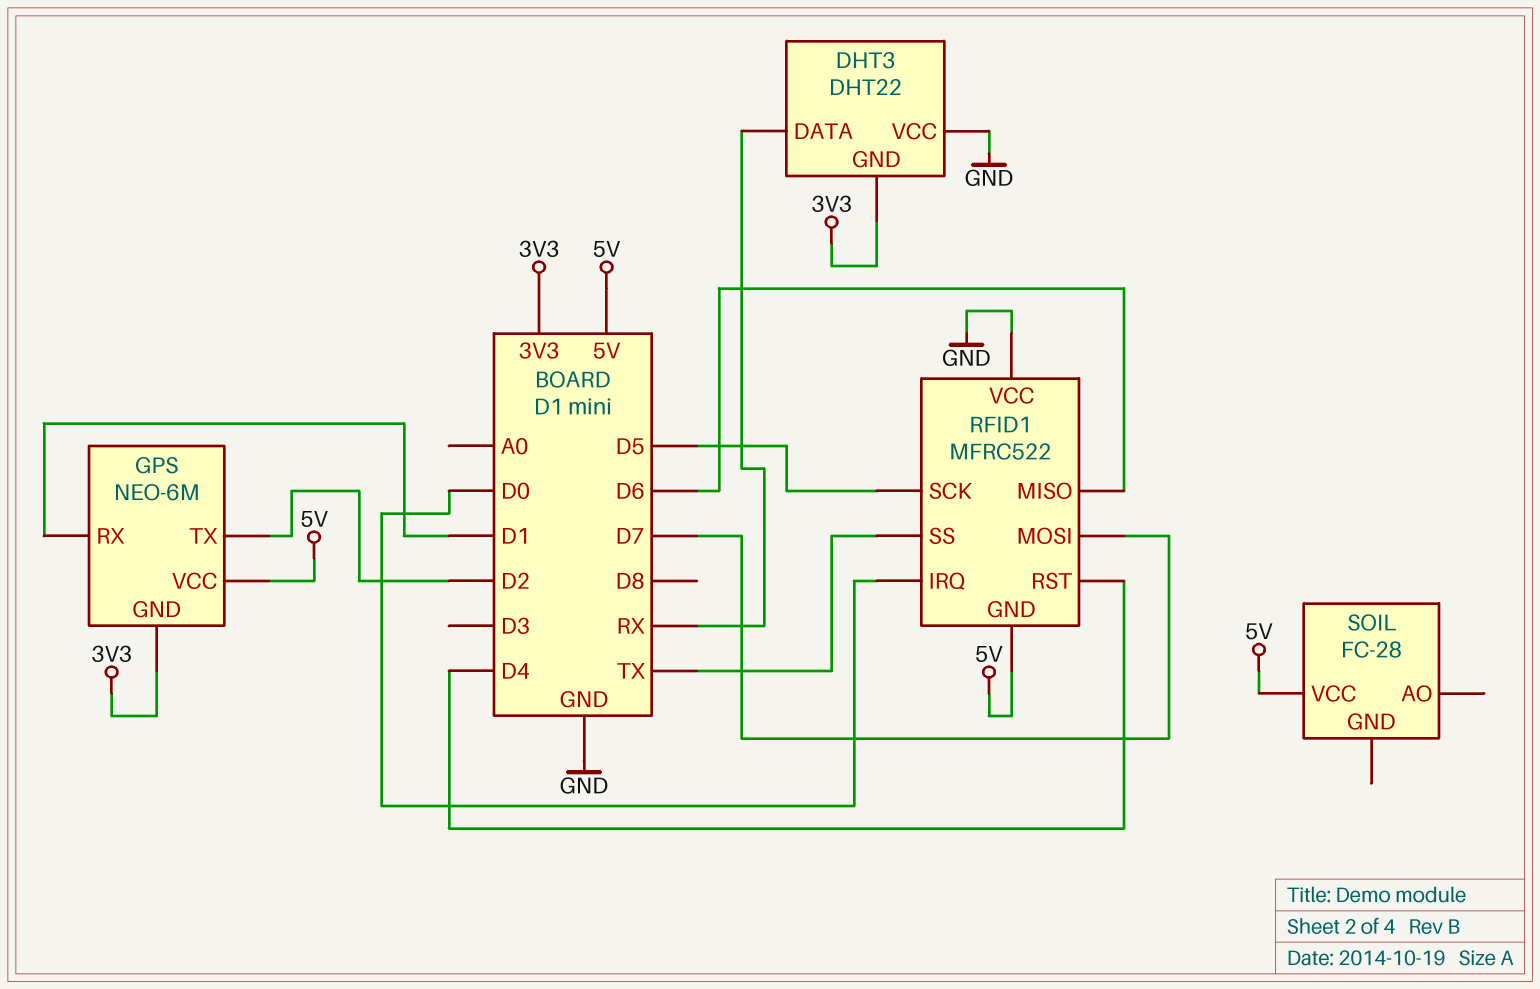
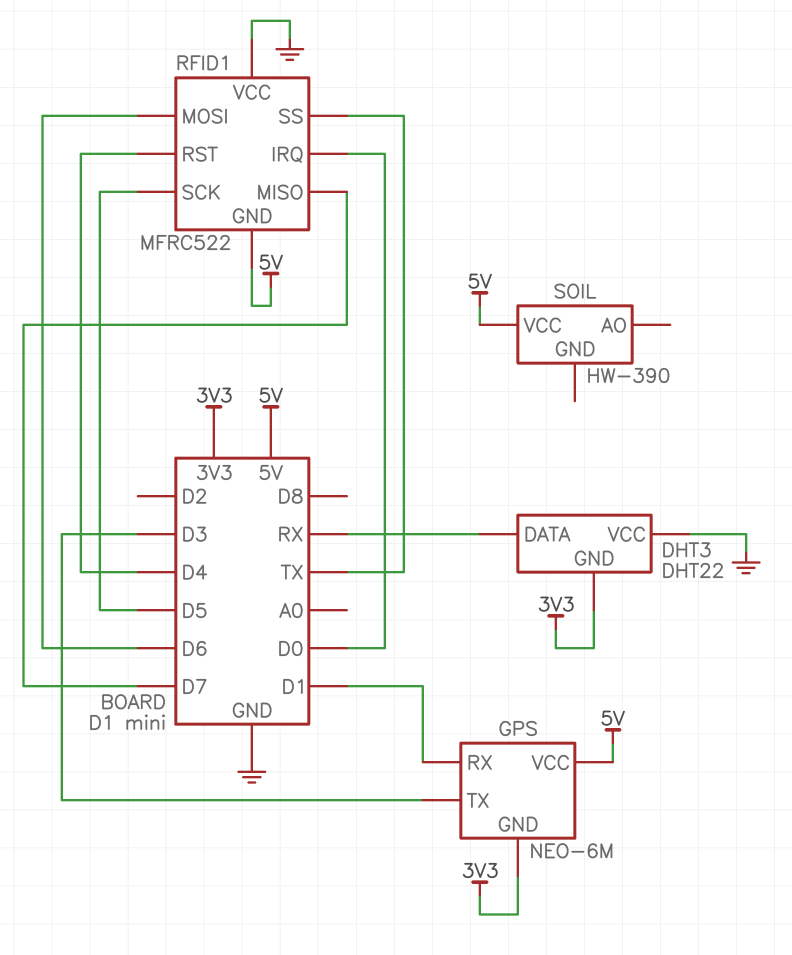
GPS pin TX: D2 -> D3
RFID1 pin MISO: D6 -> D7
RFID1 pin MOSI: D7 -> D6
SOIL: FC-28 -> HW-390

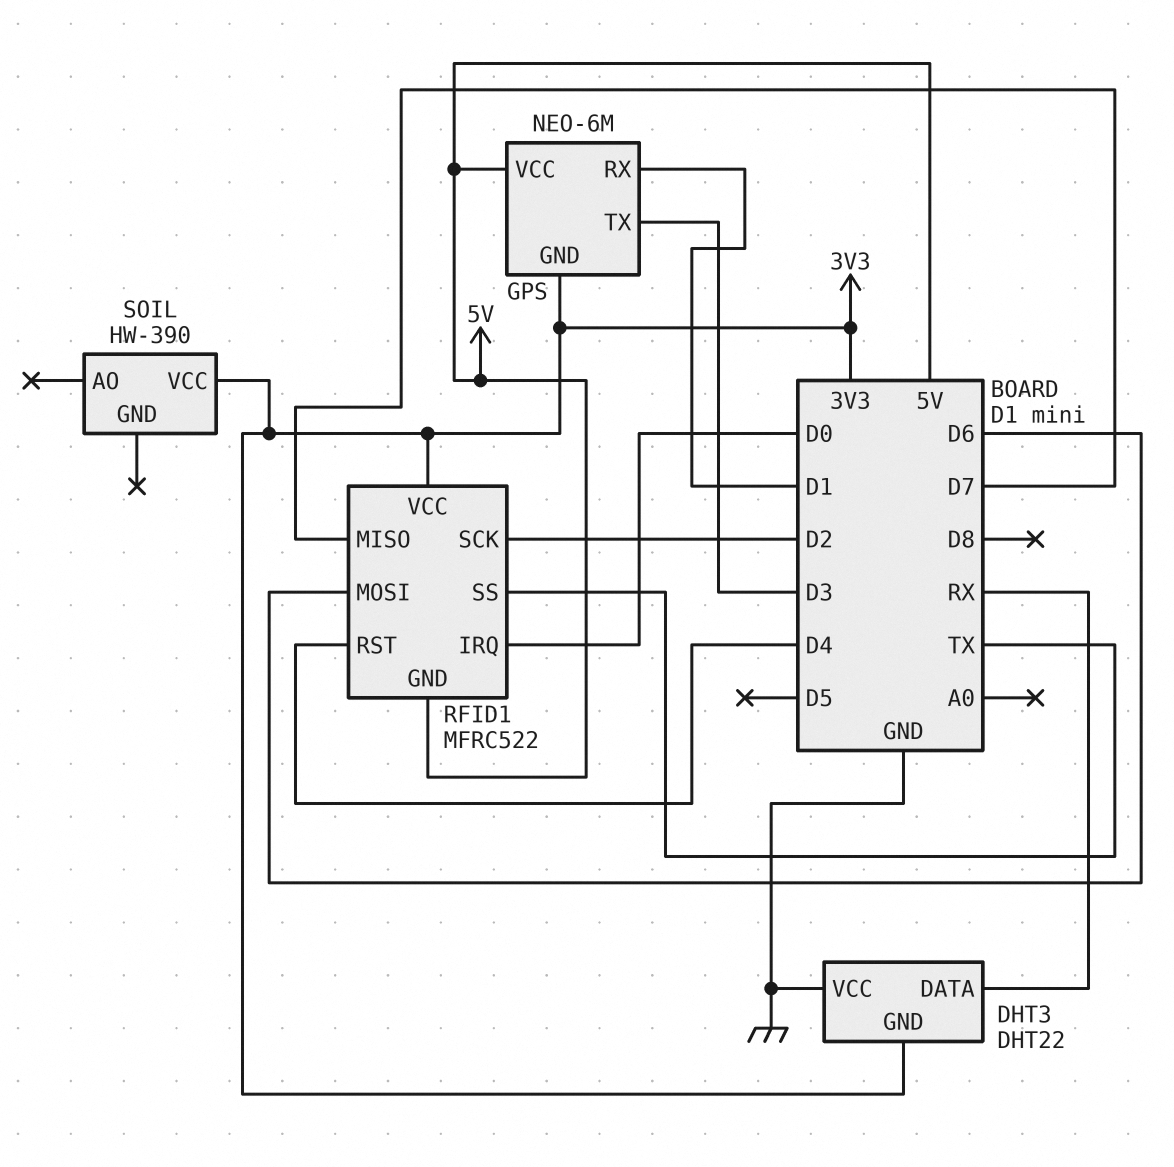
RFID1 pin SCK: D5 -> D2
RFID1 pin VCC: GND -> 3V3
SOIL pin VCC: 5V -> 3V3

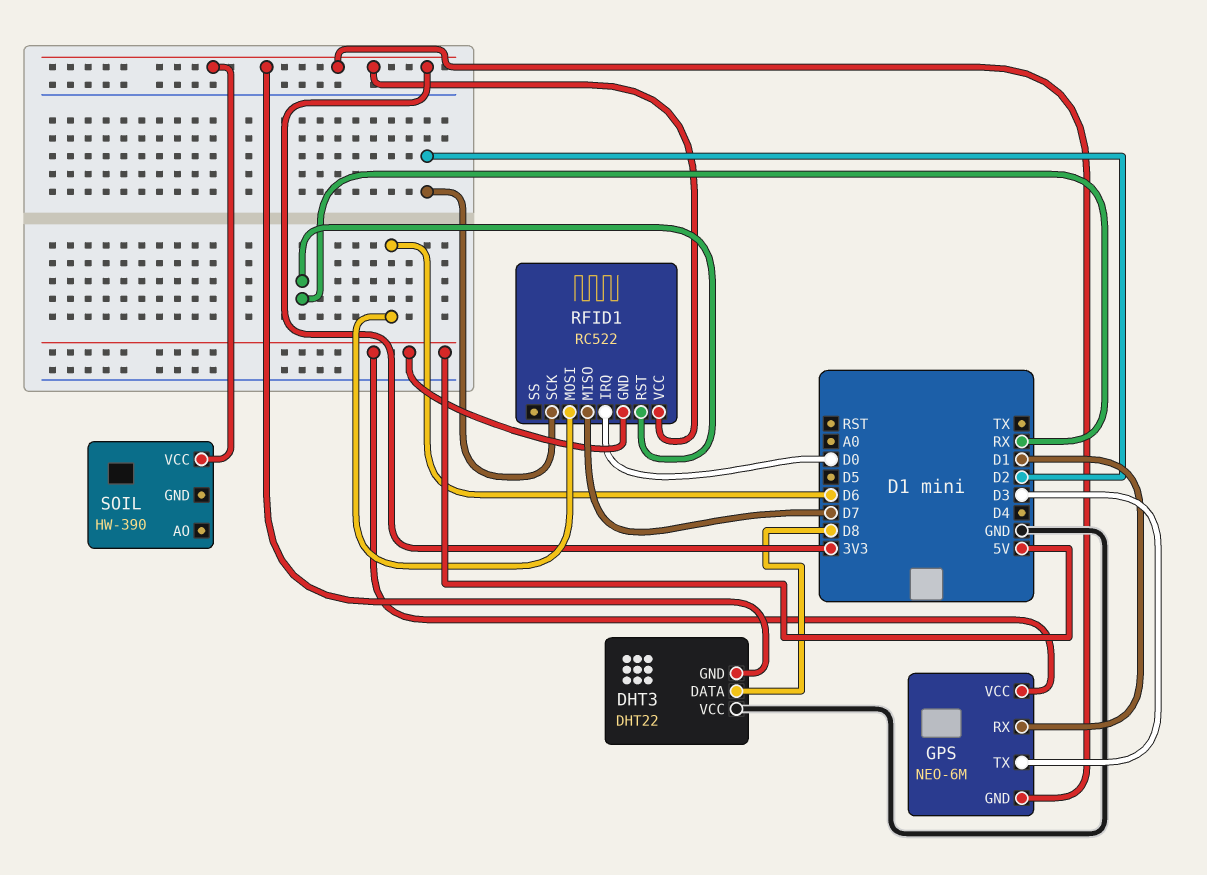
DHT3 pin DATA: RX -> D8
RFID1: MFRC522 -> RC522
RFID1 pin RST: D4 -> RX
RFID1 pin SS: TX -> none

